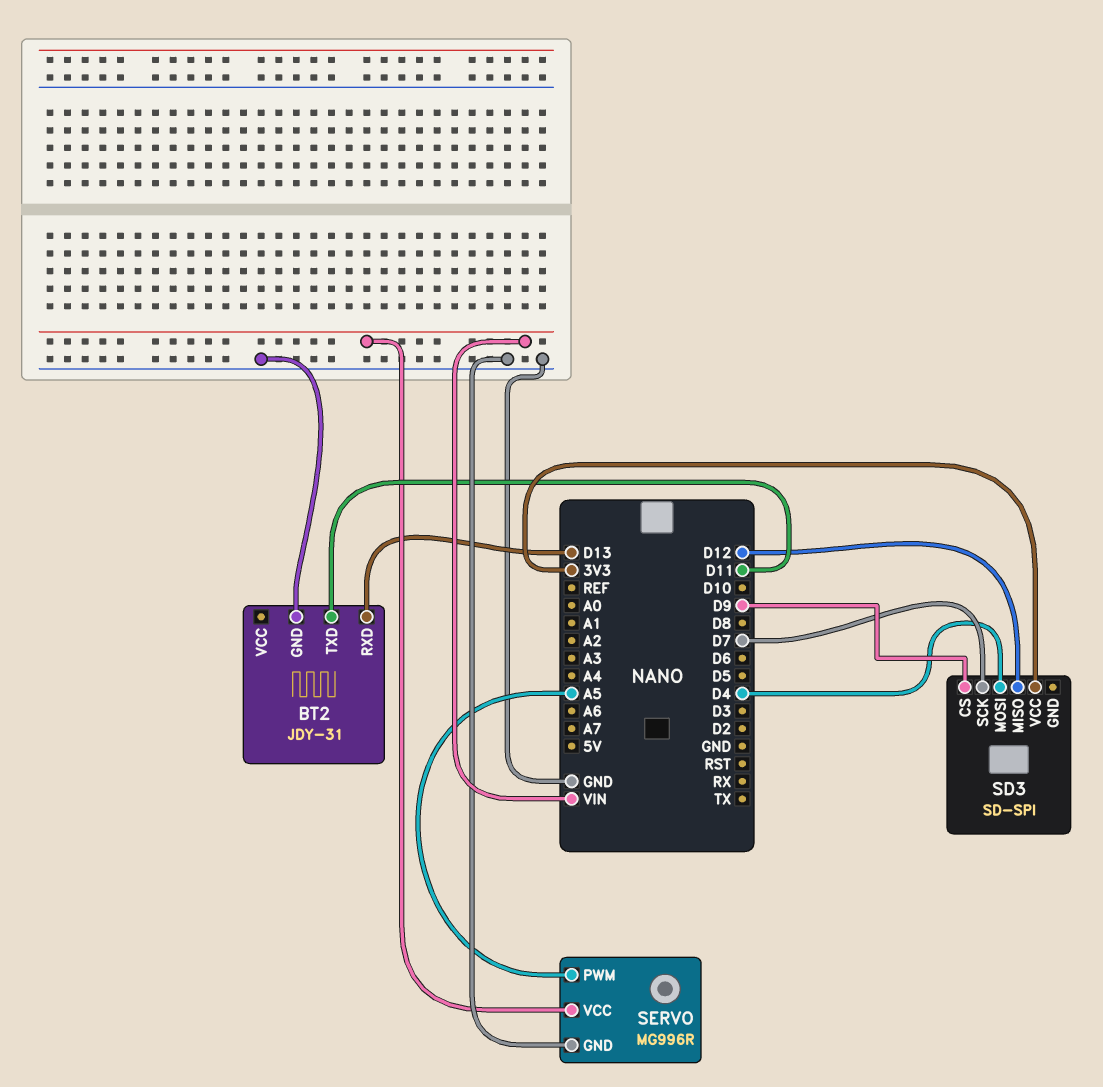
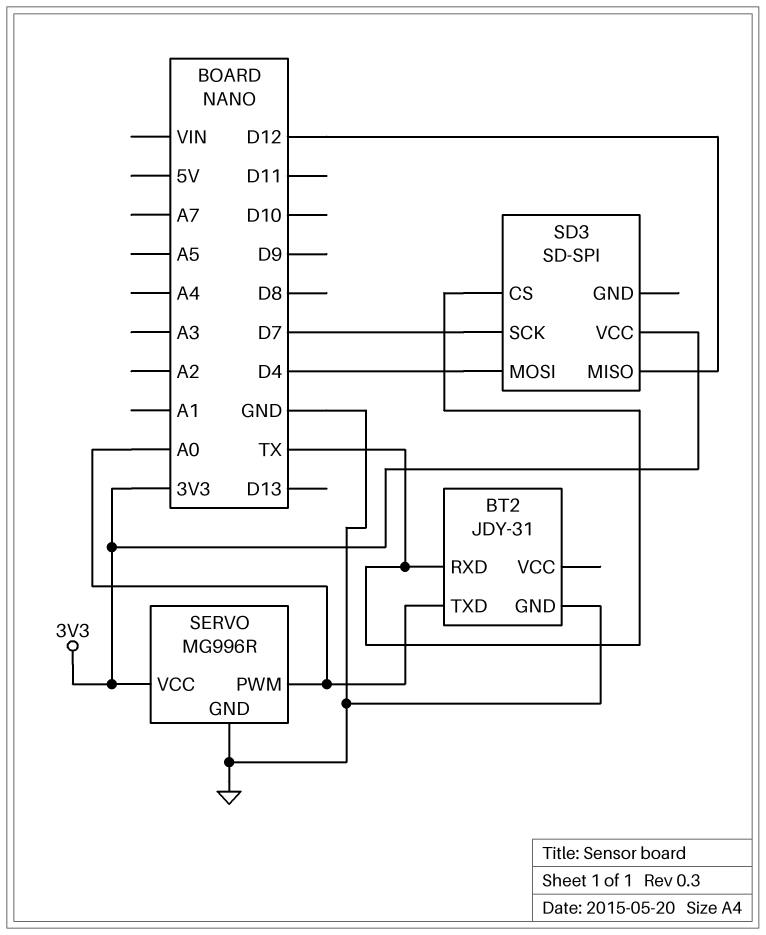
BT2 pin RXD: D13 -> TX
BT2 pin TXD: D11 -> A0
SD3 pin CS: D9 -> TX
SERVO pin PWM: A5 -> A0
SERVO pin VCC: VIN -> 3V3

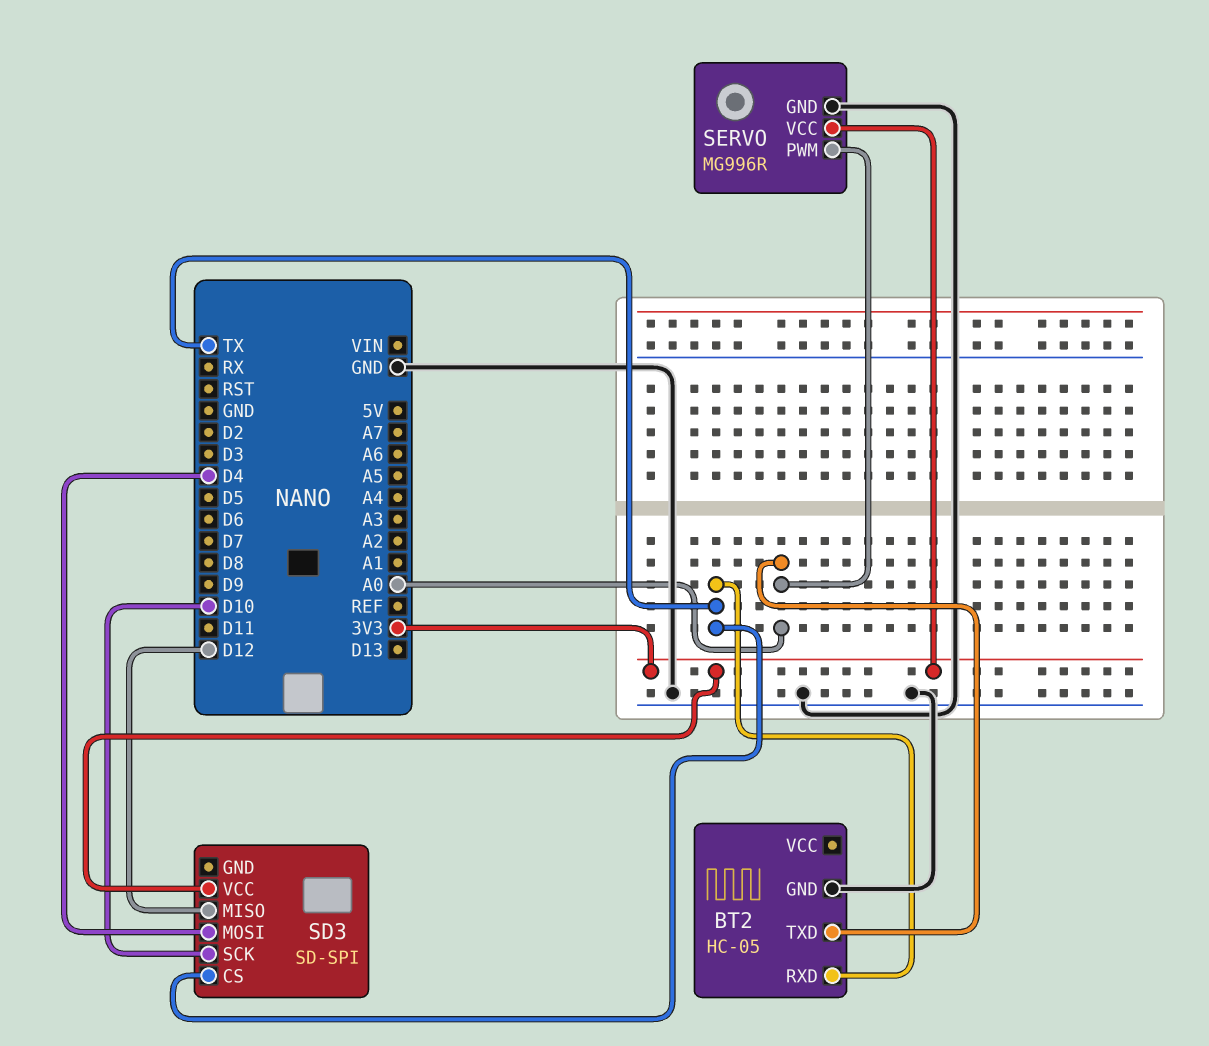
BT2: JDY-31 -> HC-05
SD3 pin SCK: D7 -> D10

